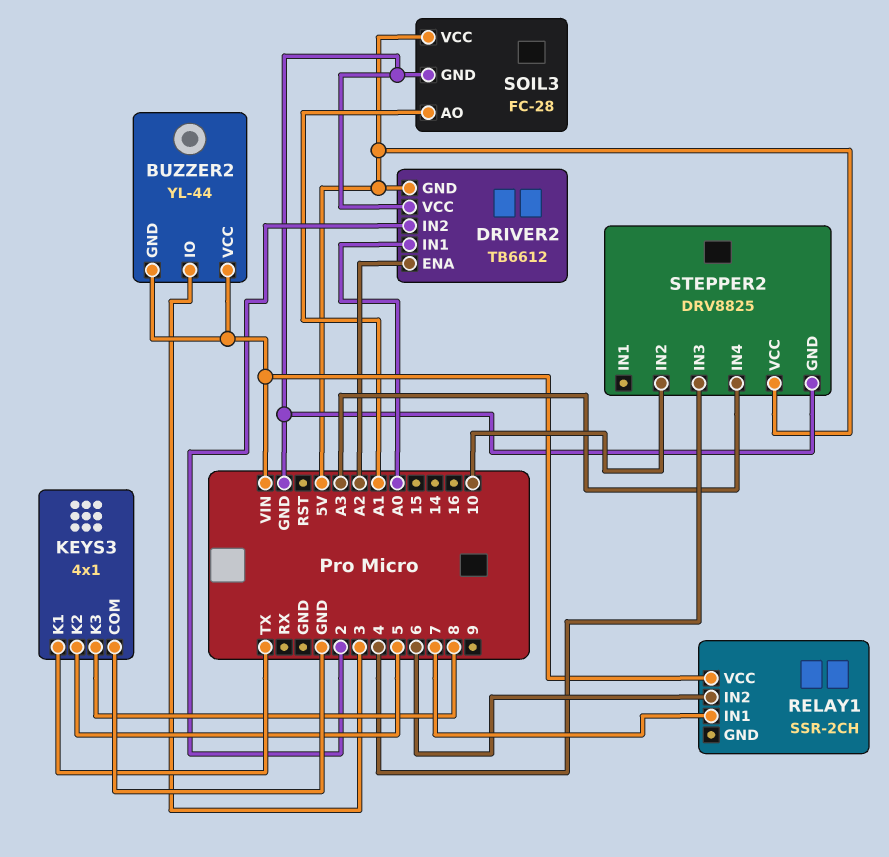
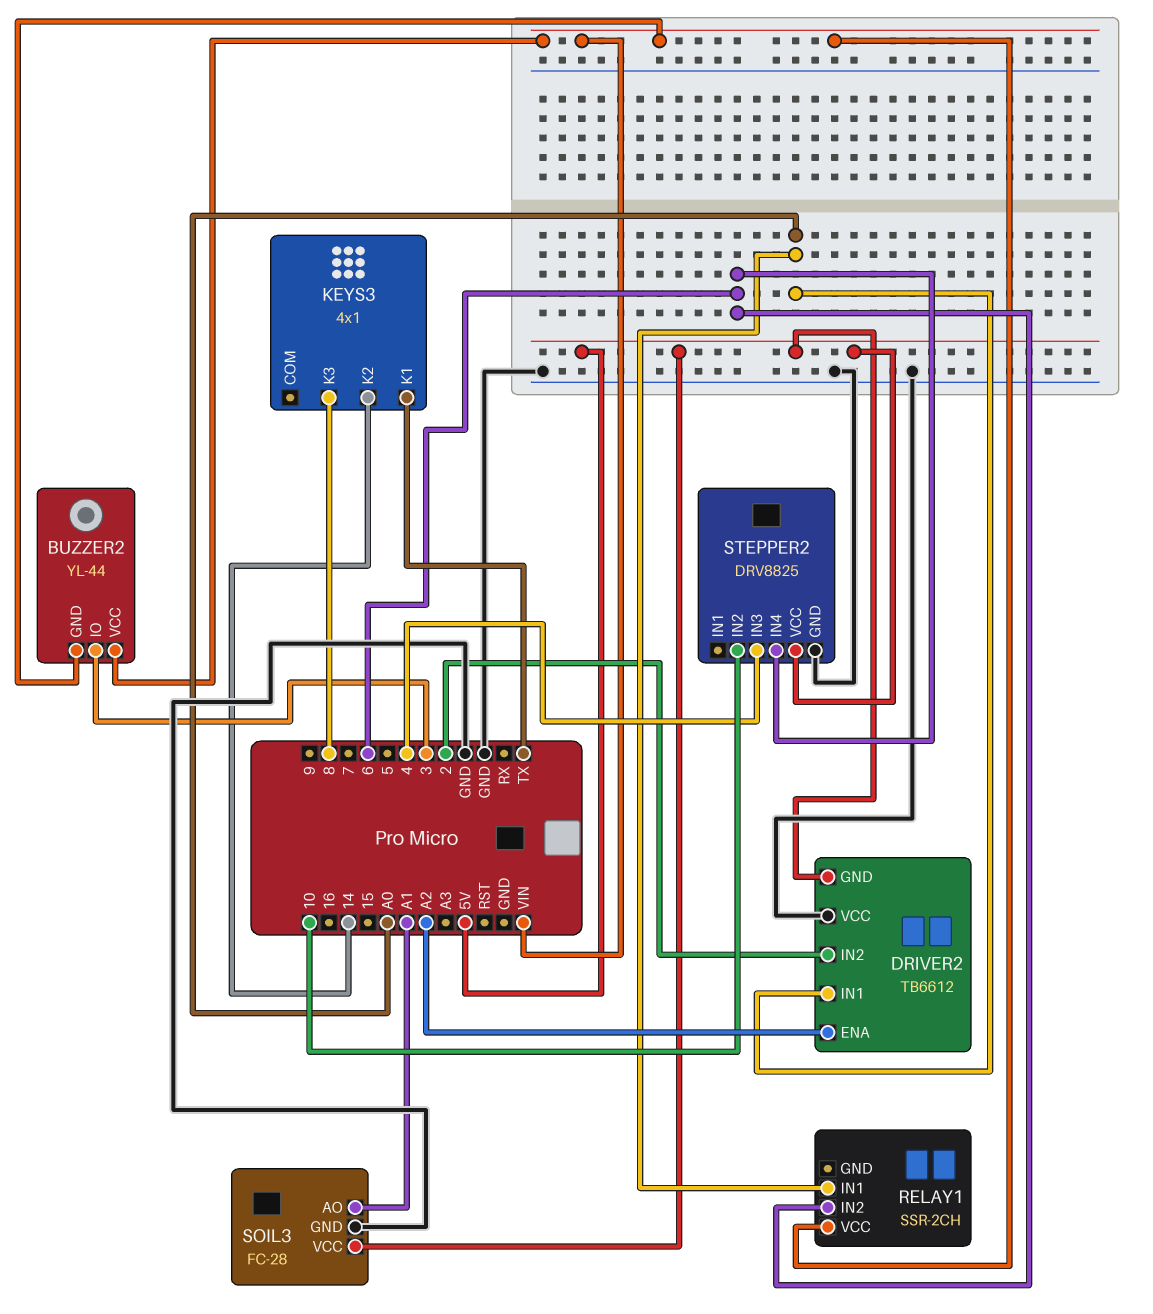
KEYS3 pin COM: GND -> none
KEYS3 pin K2: 5 -> 14
RELAY1 pin IN1: 7 -> A0
STEPPER2 pin IN4: A3 -> 6

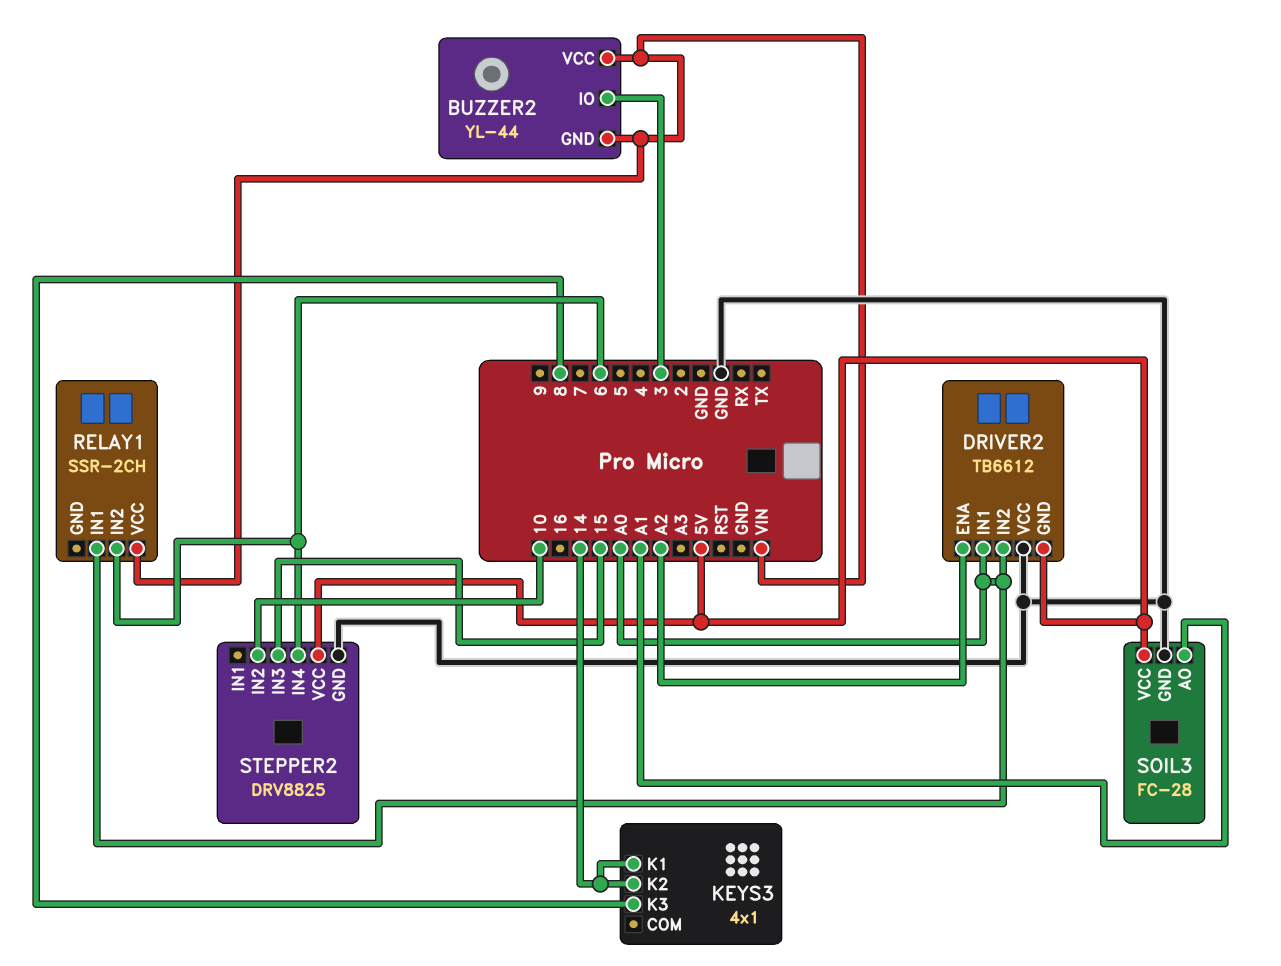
DRIVER2 pin IN2: 2 -> A0
KEYS3 pin K1: TX -> 14
STEPPER2 pin IN3: 4 -> 15

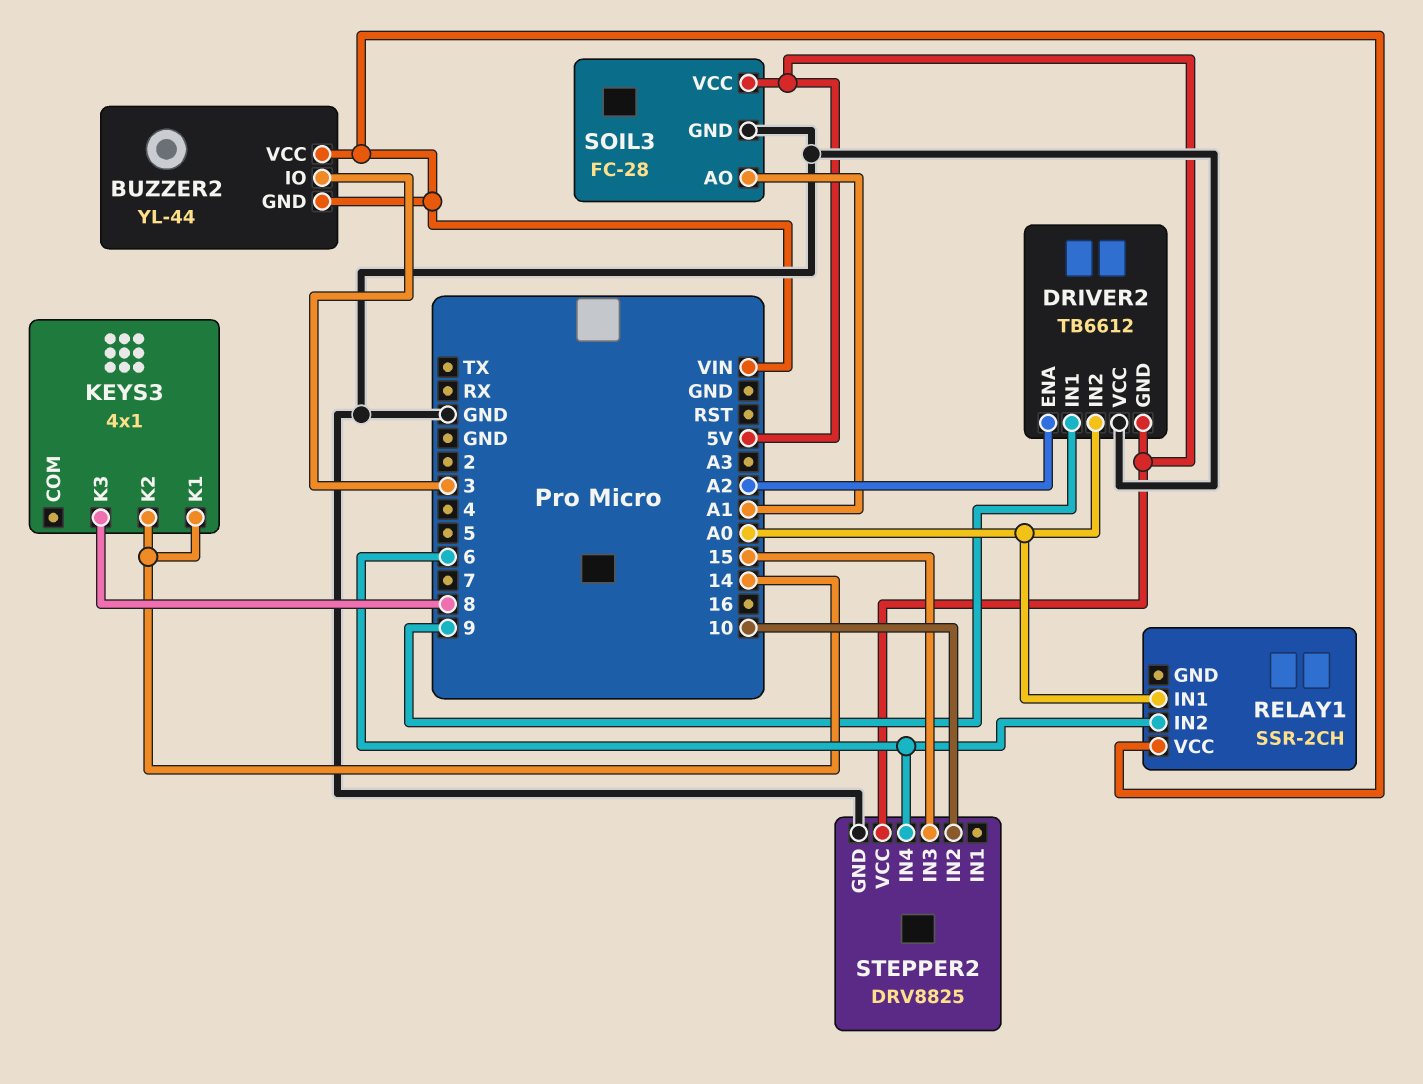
DRIVER2 pin IN1: A0 -> 9

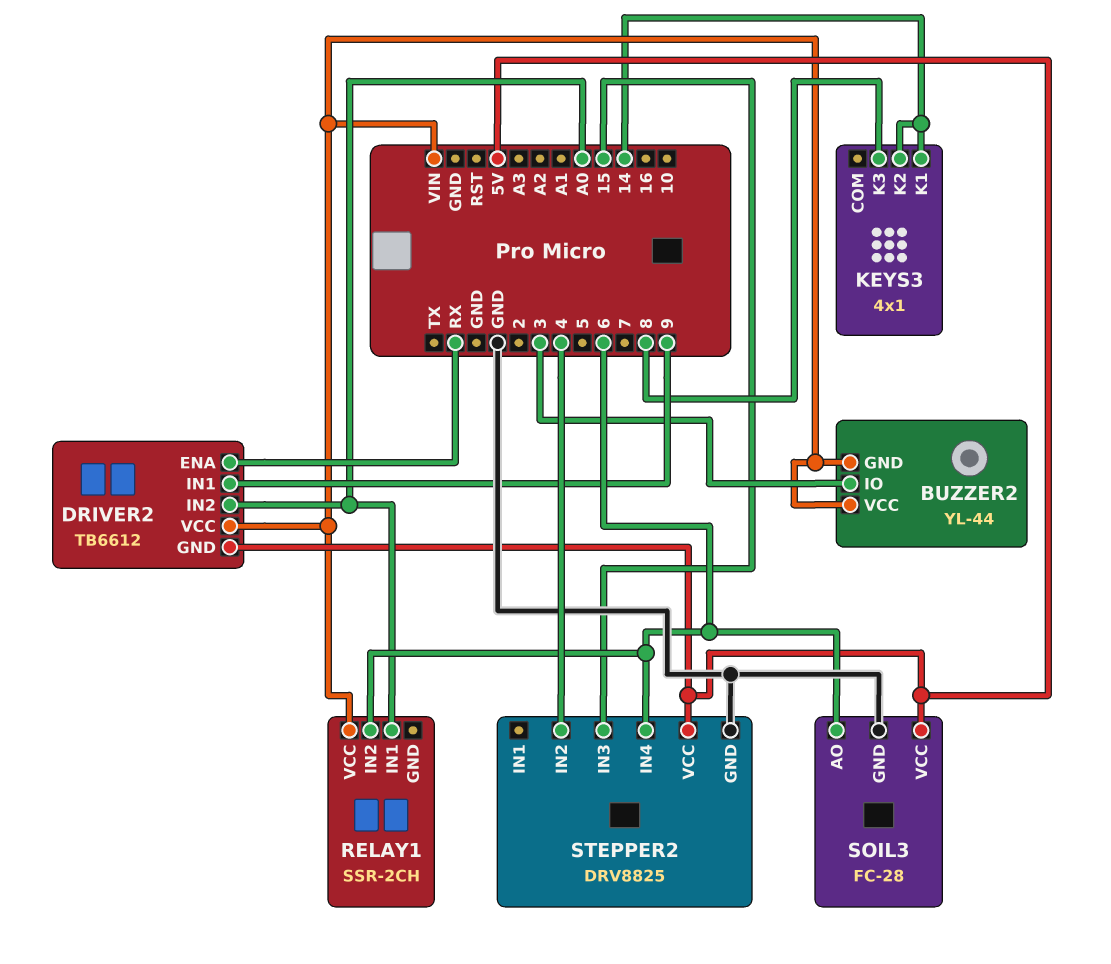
DRIVER2 pin ENA: A2 -> RX
DRIVER2 pin VCC: GND -> VIN
SOIL3 pin AO: A1 -> 6
STEPPER2 pin IN2: 10 -> 4

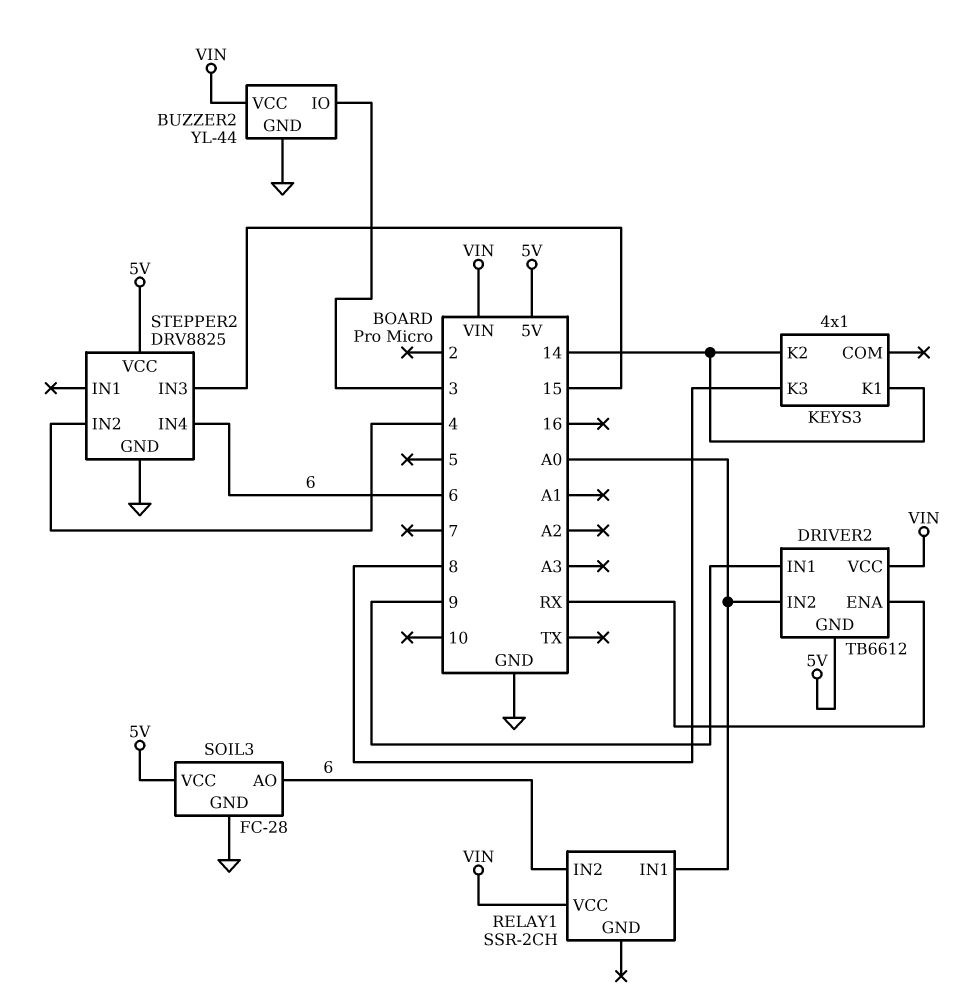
BUZZER2 pin GND: VIN -> GND

